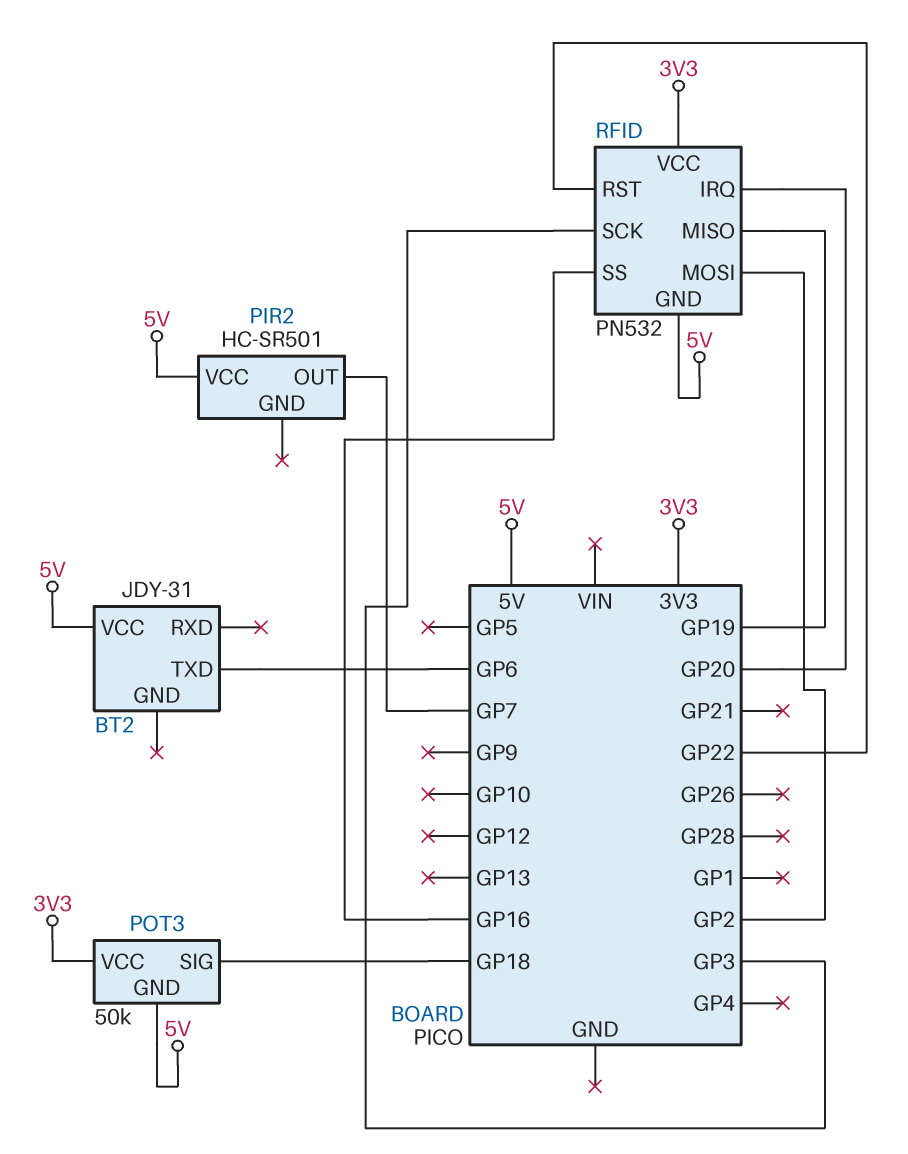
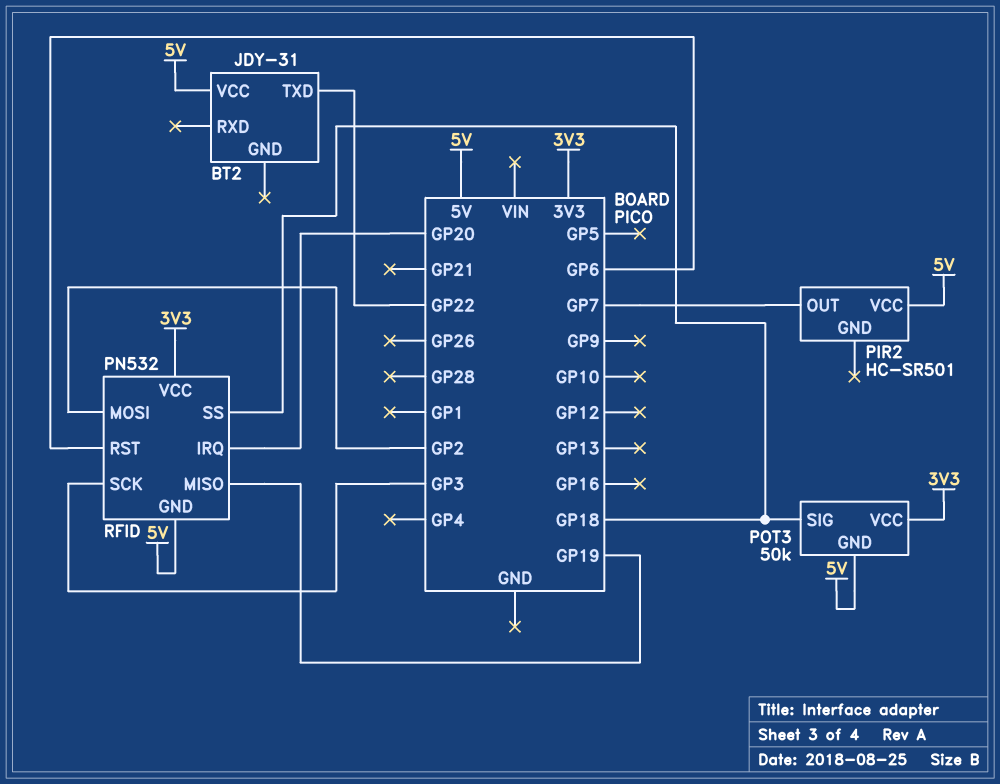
BT2 pin TXD: GP6 -> GP22
RFID pin RST: GP22 -> GP6
RFID pin SS: GP16 -> GP18

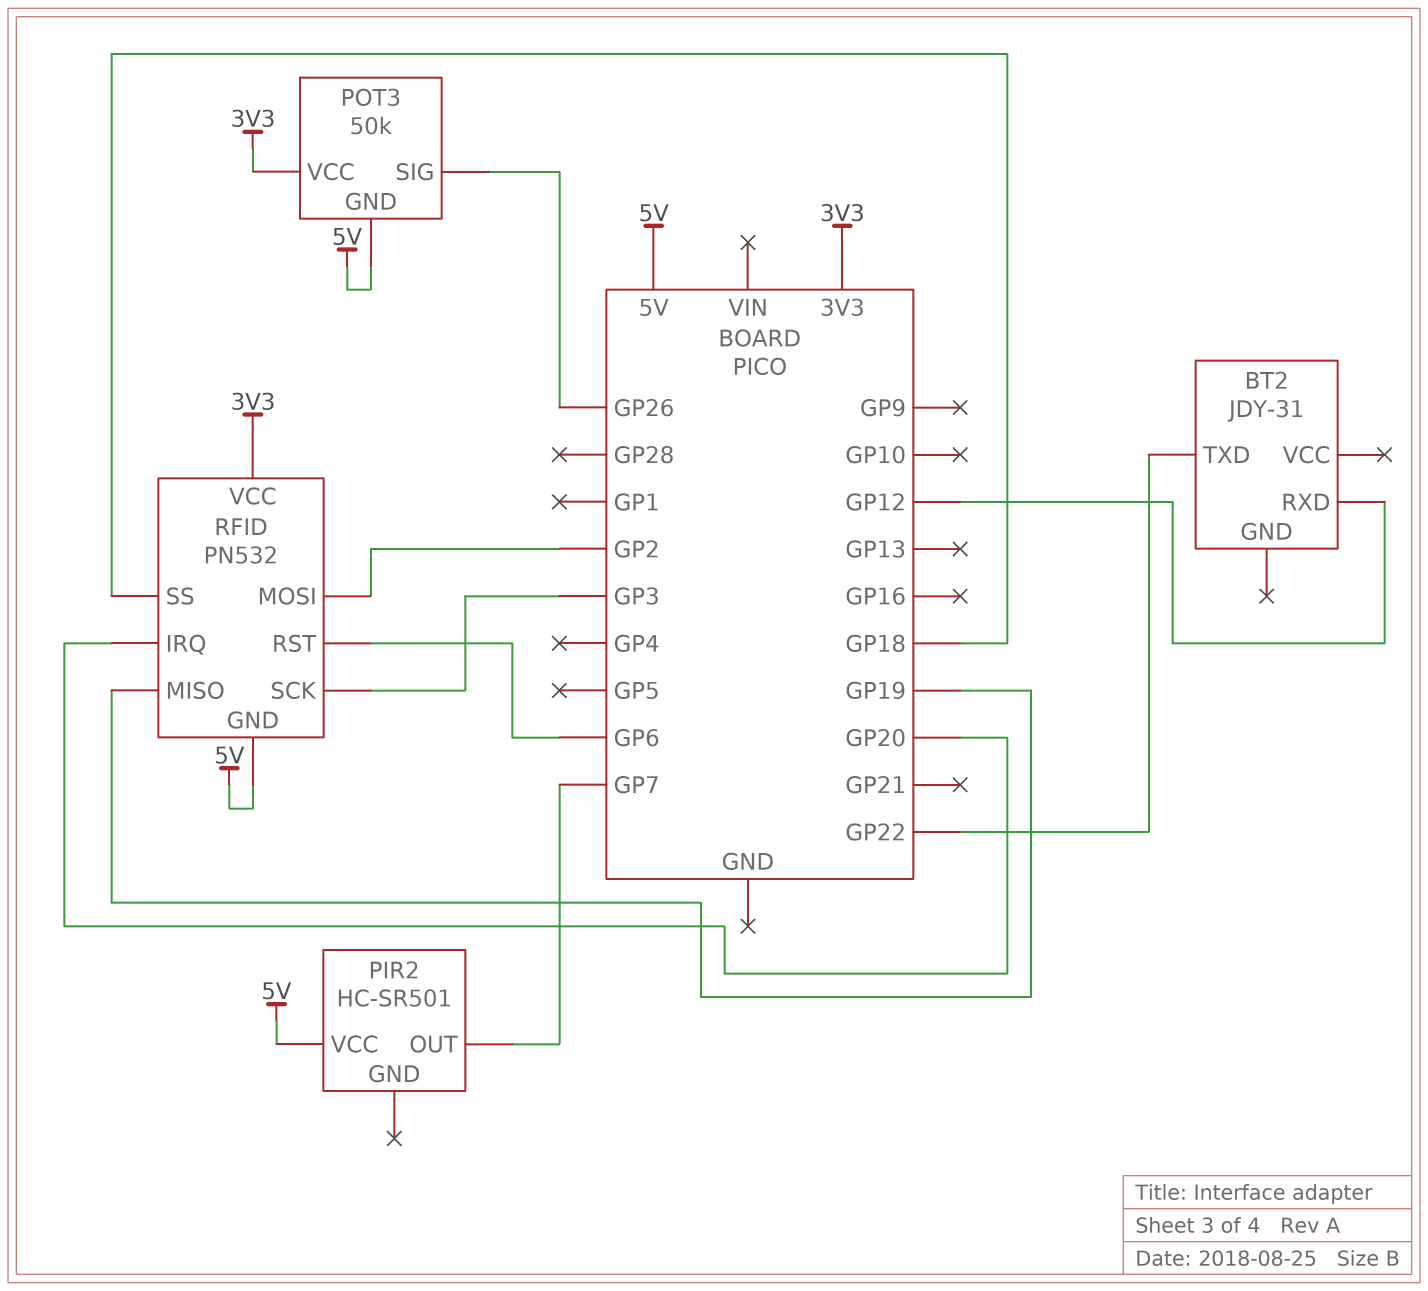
BT2 pin RXD: none -> GP12
BT2 pin VCC: 5V -> none
POT3 pin SIG: GP18 -> GP26

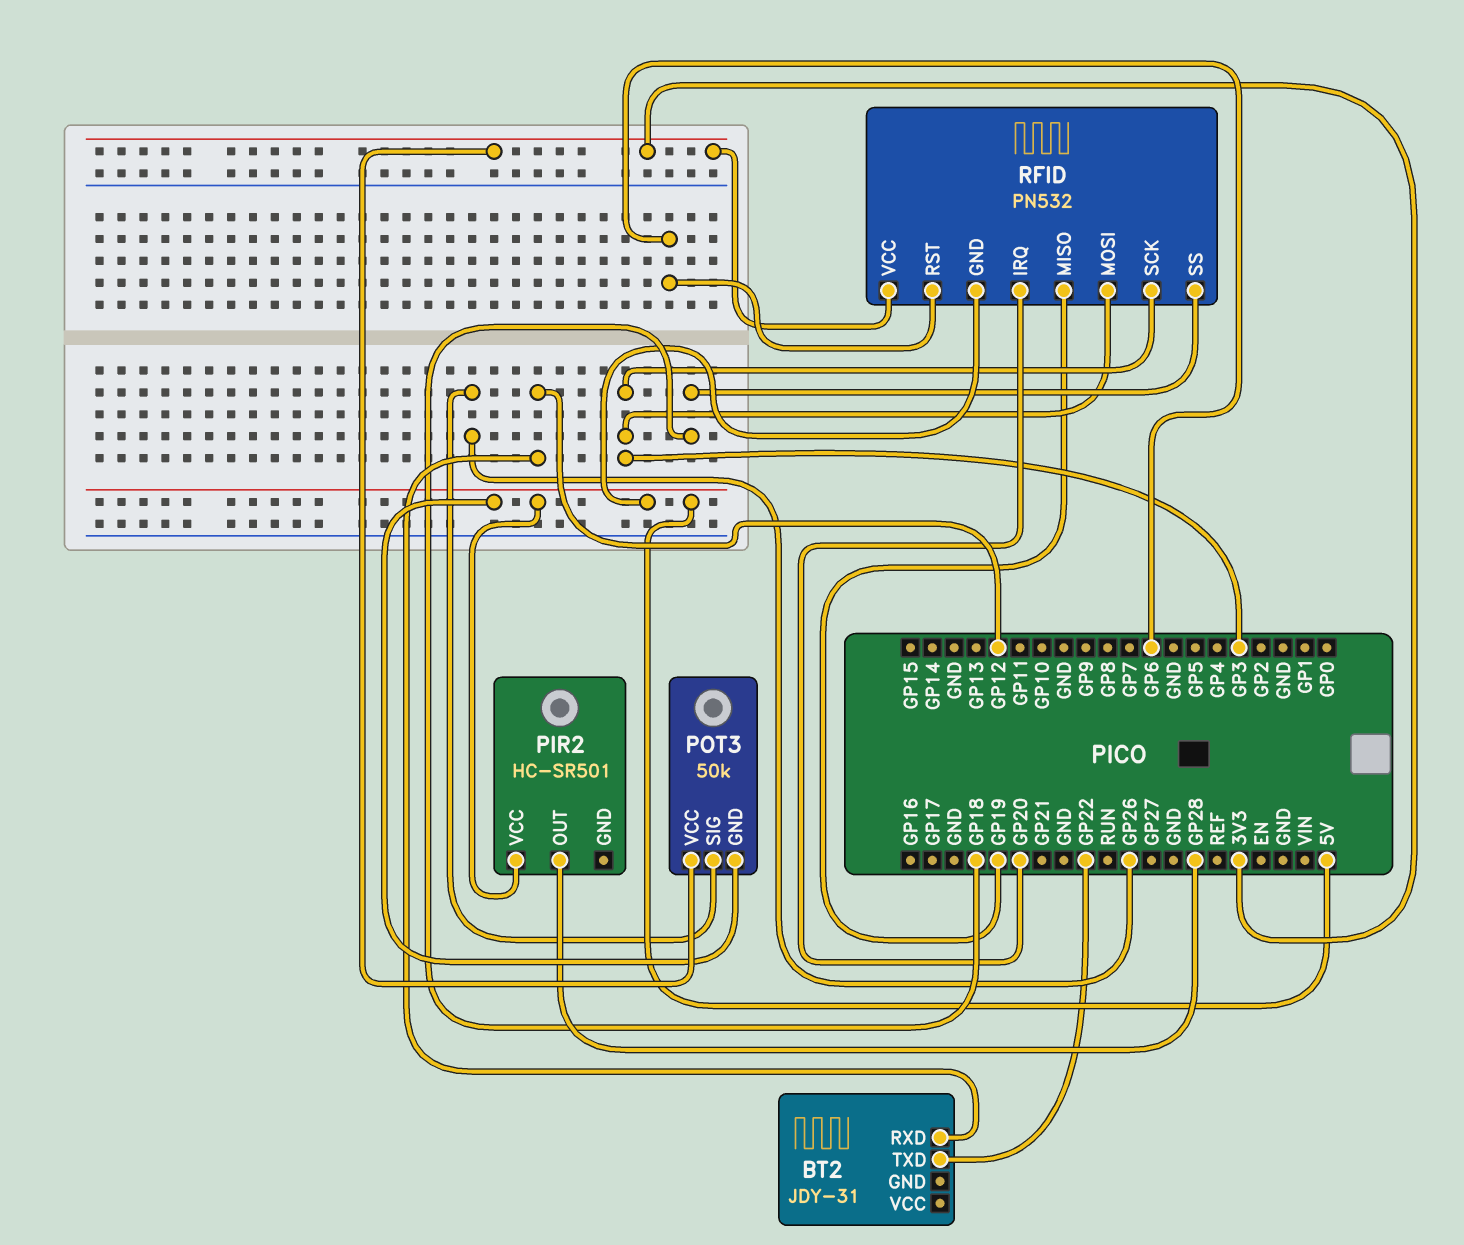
PIR2 pin OUT: GP7 -> GP28
RFID pin MOSI: GP2 -> GP3

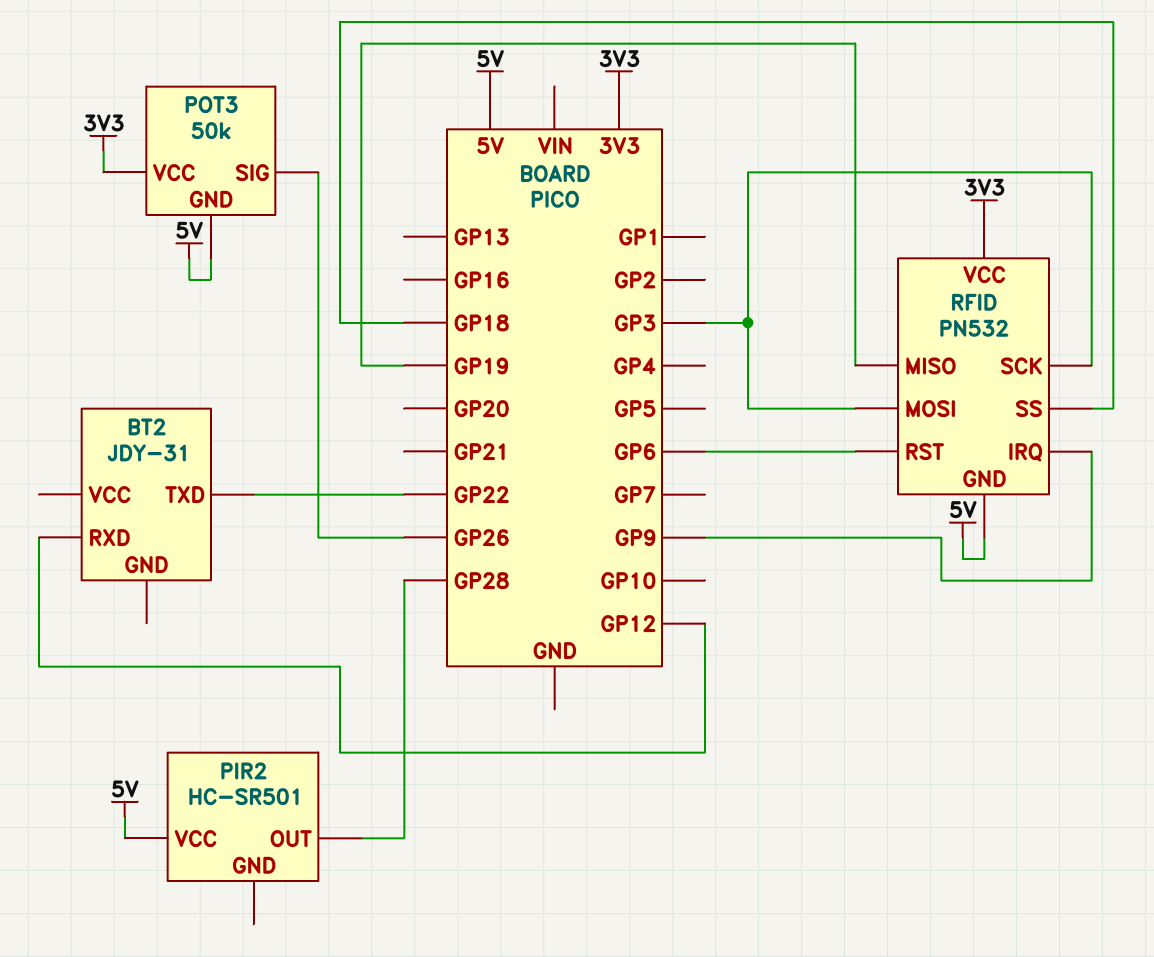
RFID pin IRQ: GP20 -> GP9

